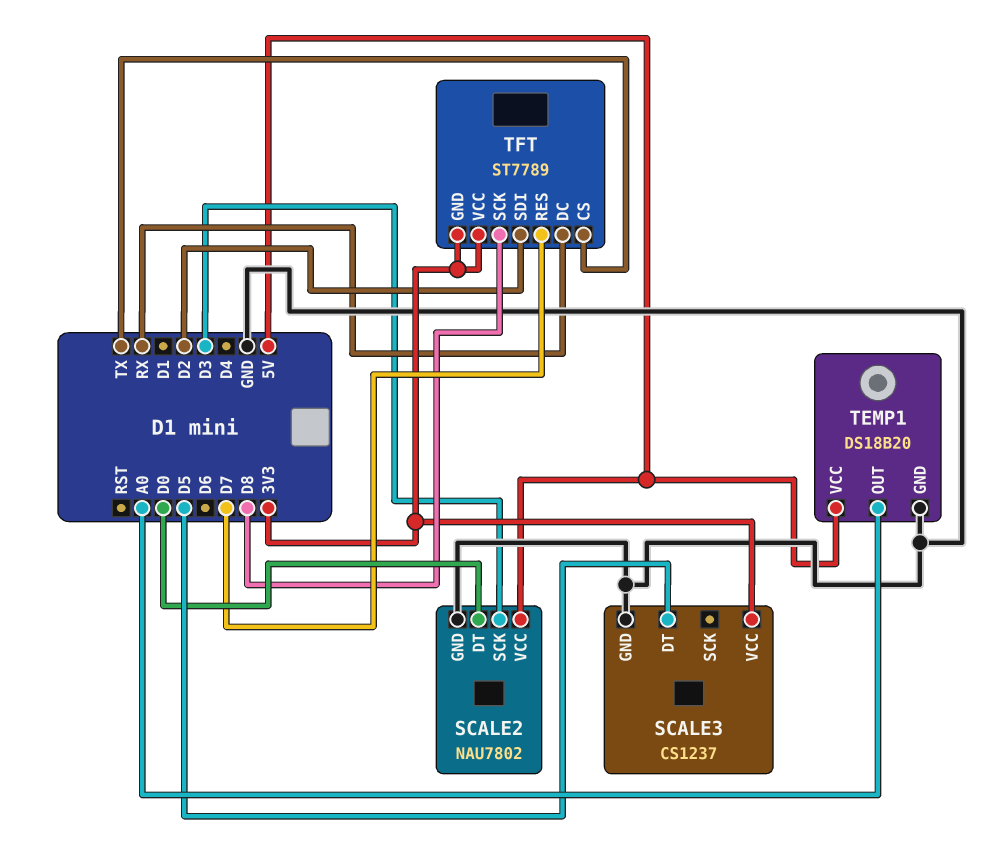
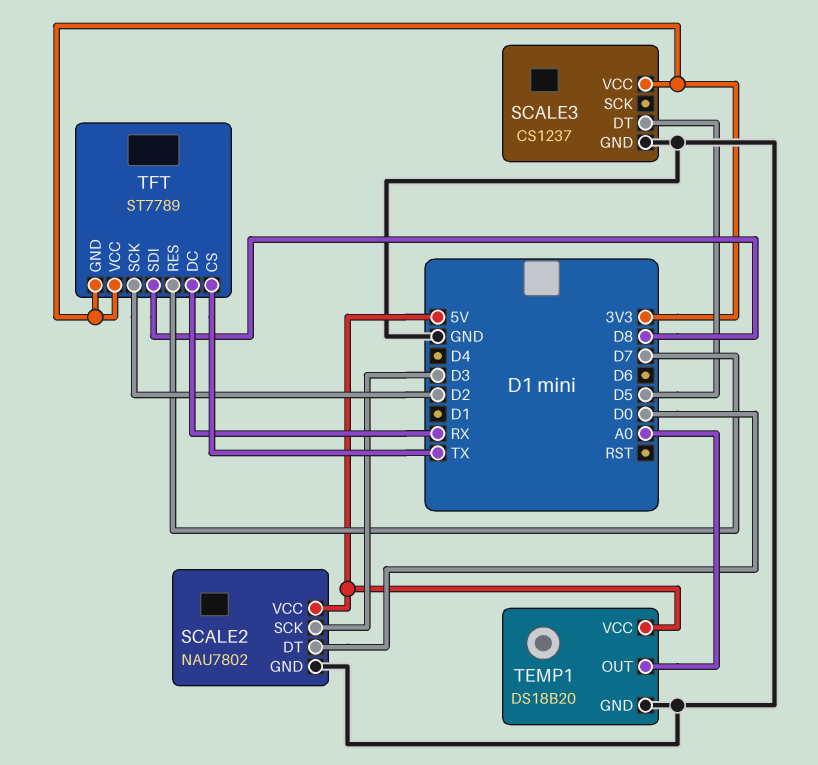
TFT pin SCK: D8 -> D2
TFT pin SDI: D2 -> D8

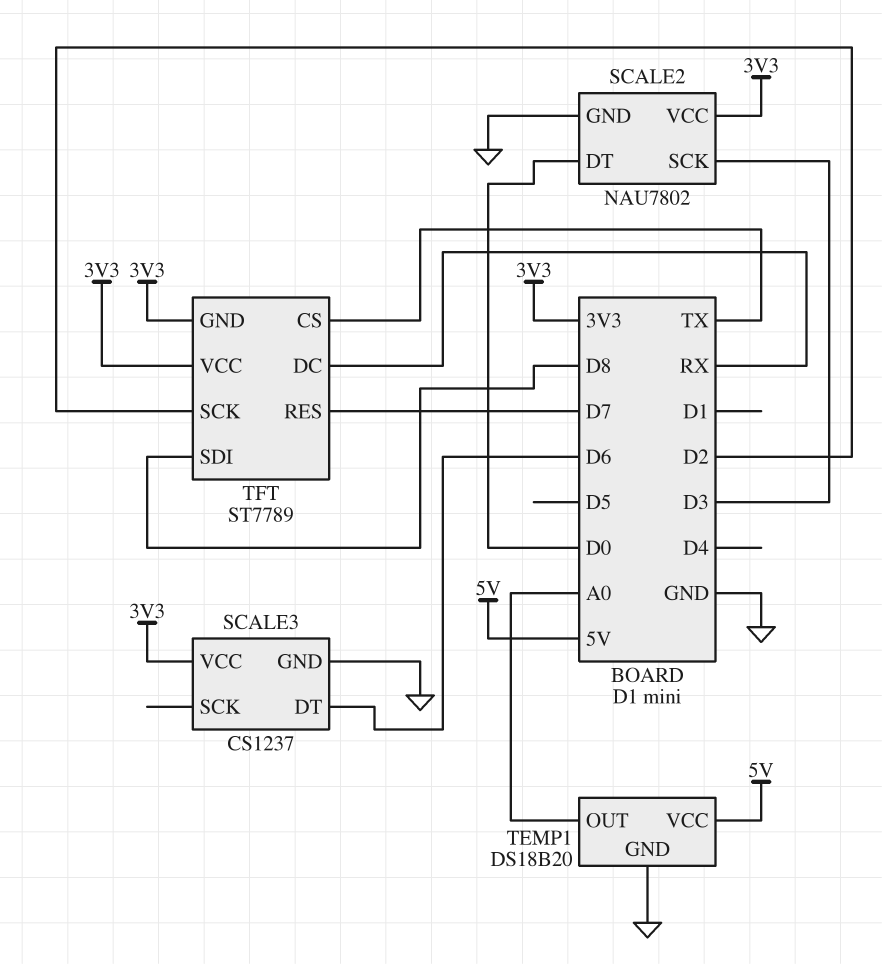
SCALE2 pin VCC: 5V -> 3V3
SCALE3 pin DT: D5 -> D6

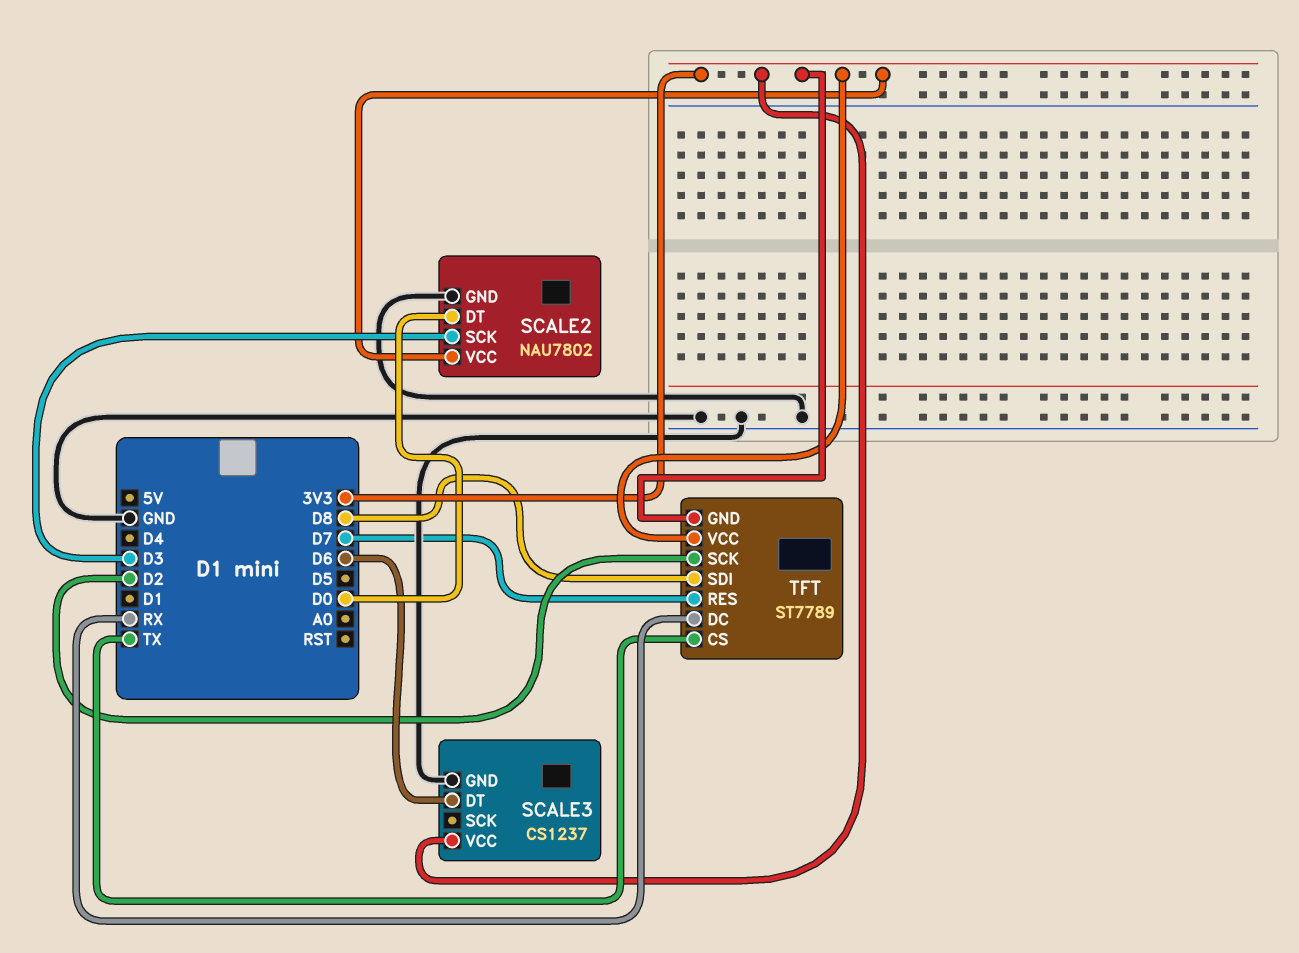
TEMP1: DS18B20 -> none
TEMP1 pin GND: GND -> none
TEMP1 pin OUT: A0 -> none
TEMP1 pin VCC: 5V -> none

